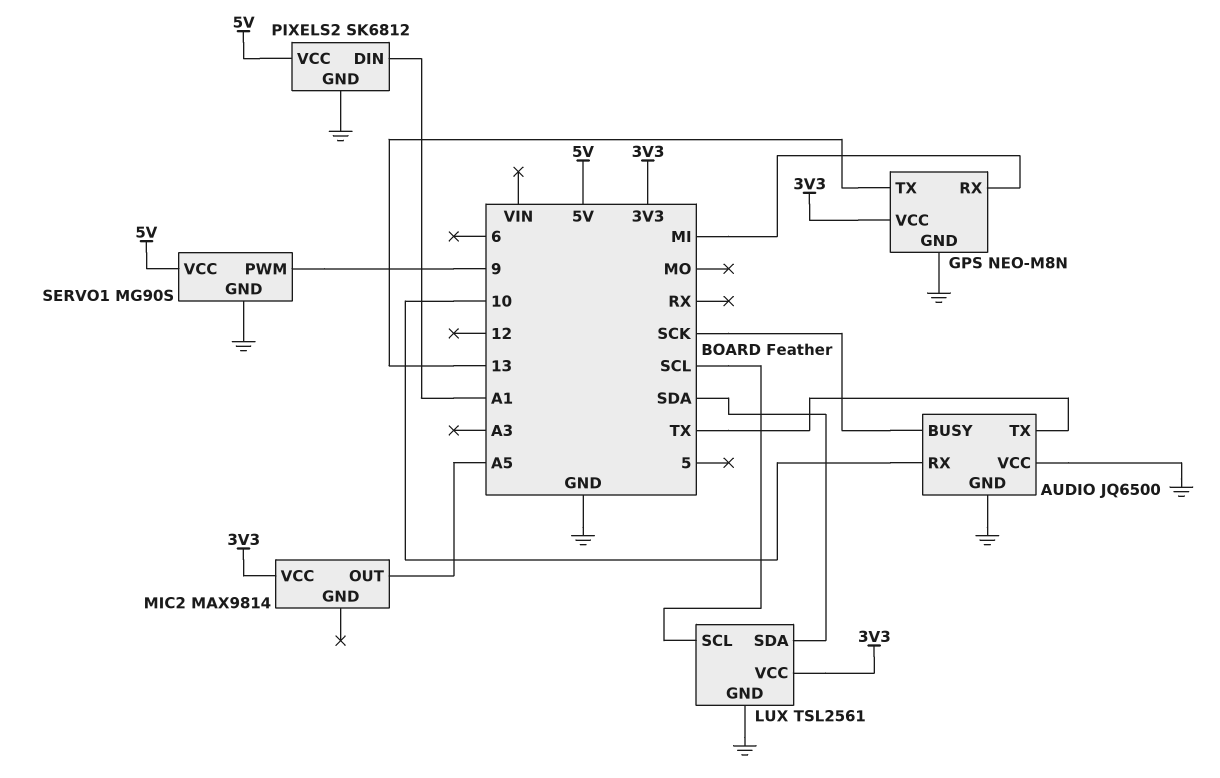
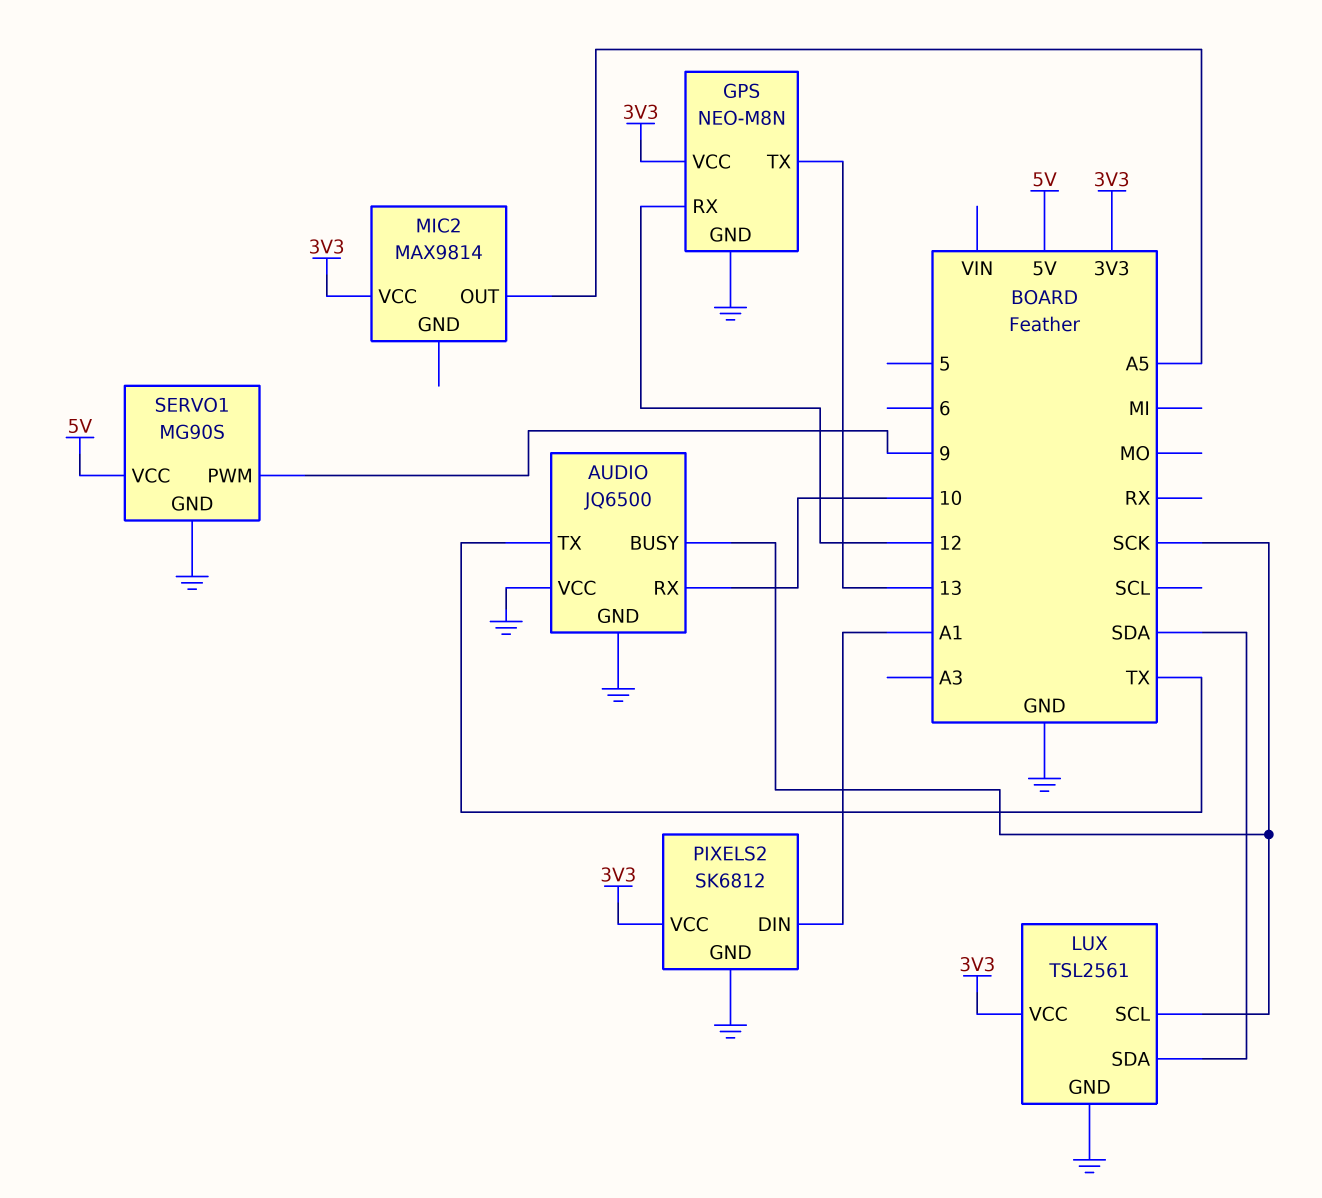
GPS pin RX: MI -> 12
LUX pin SCL: SCL -> SCK
PIXELS2 pin VCC: 5V -> 3V3

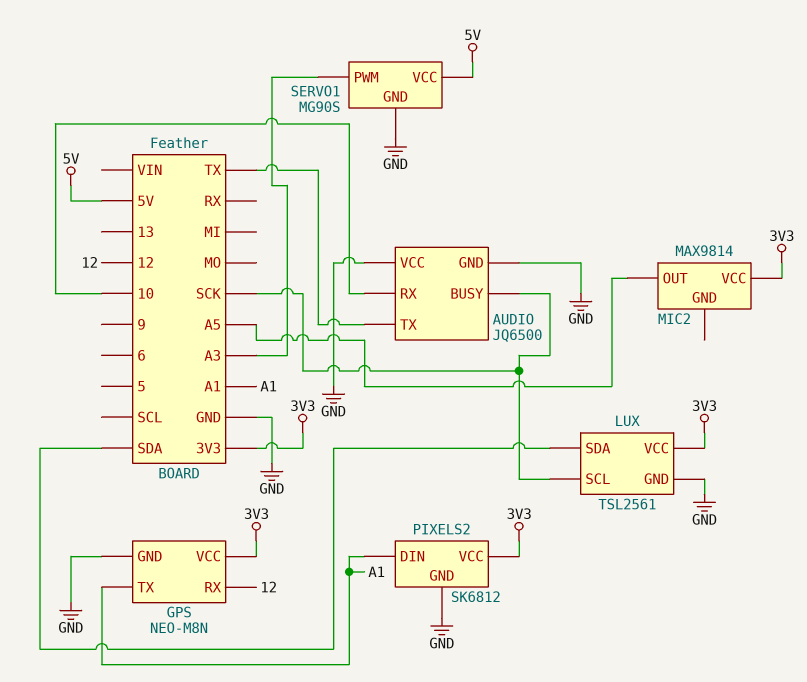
GPS pin TX: 13 -> A1
SERVO1 pin PWM: 9 -> A3

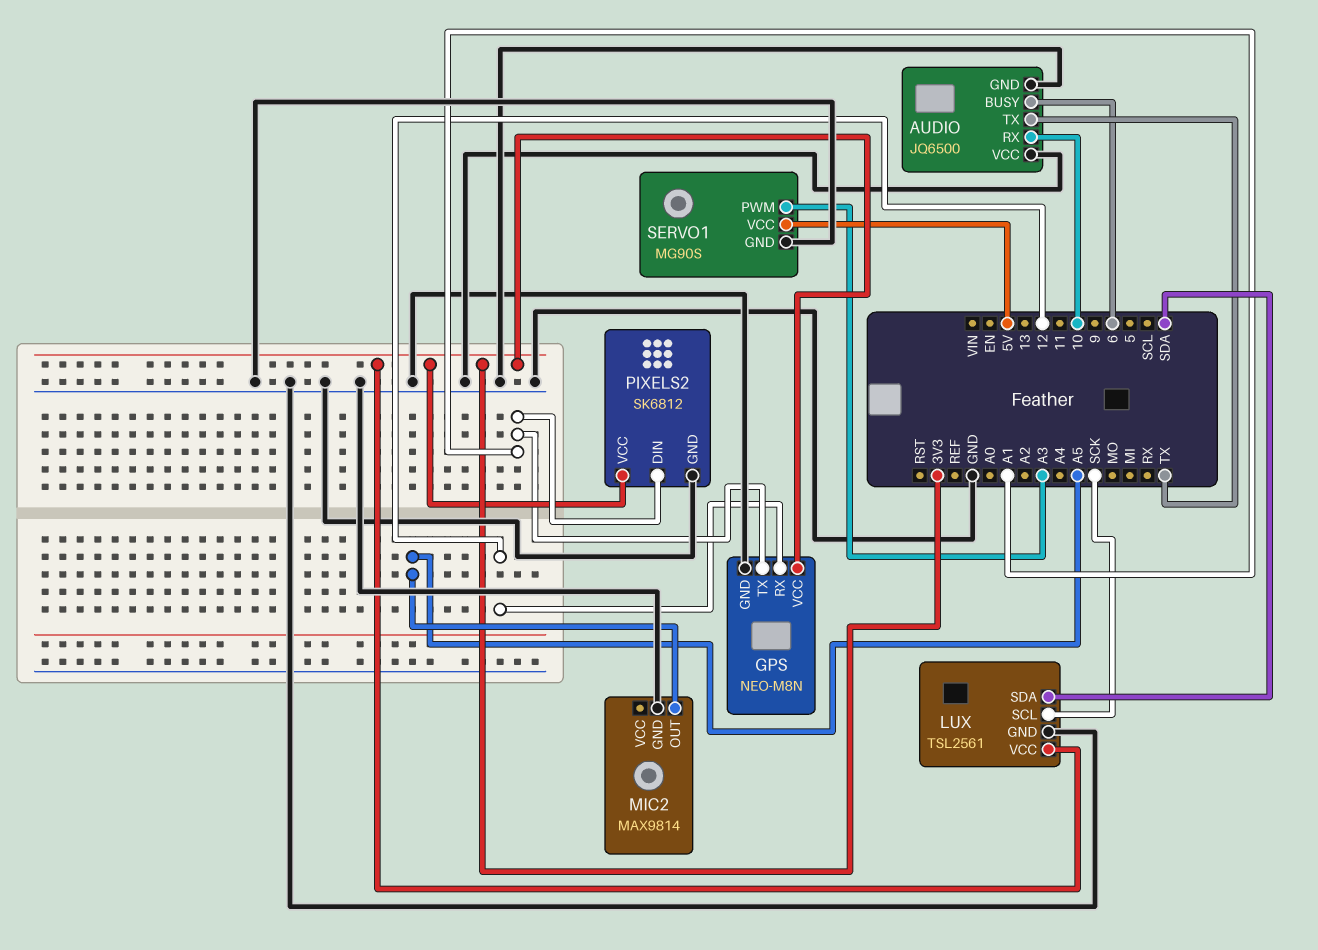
AUDIO pin BUSY: SCK -> 6
MIC2 pin GND: none -> GND
MIC2 pin VCC: 3V3 -> none

